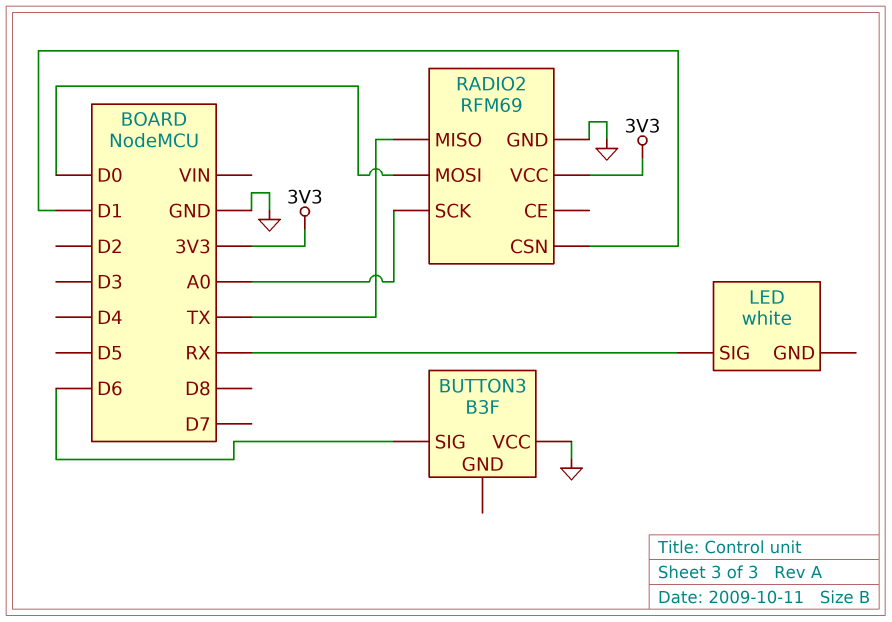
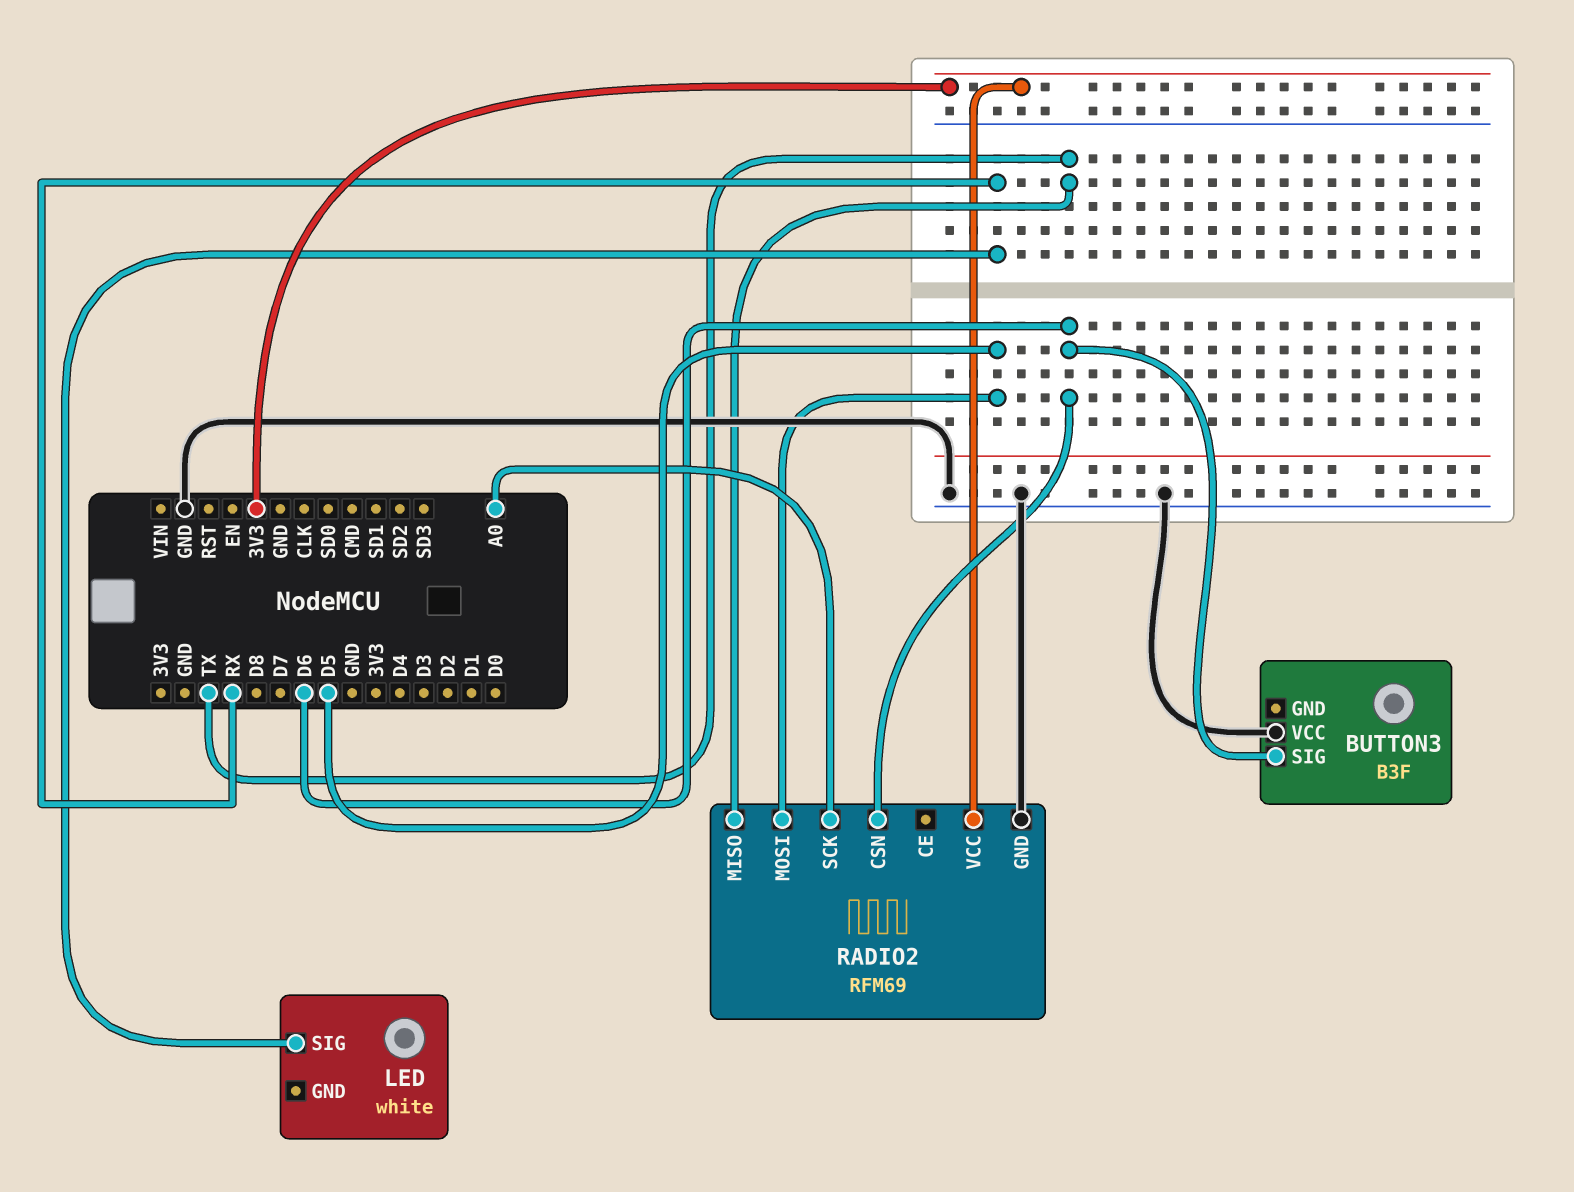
RADIO2 pin CSN: D1 -> D6
RADIO2 pin MOSI: D0 -> D5

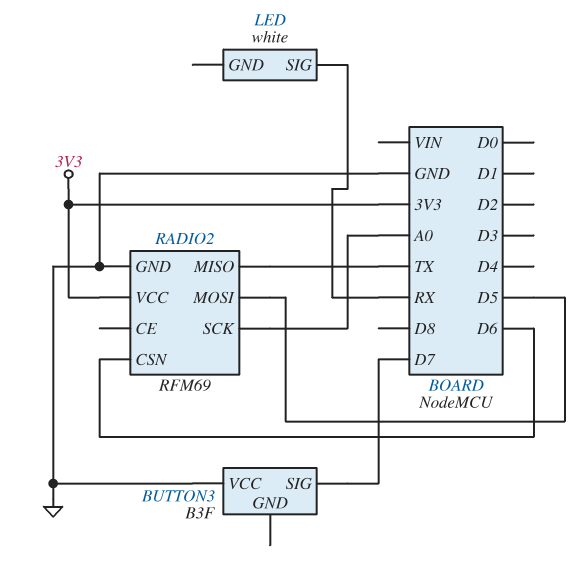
BUTTON3 pin SIG: D6 -> D7

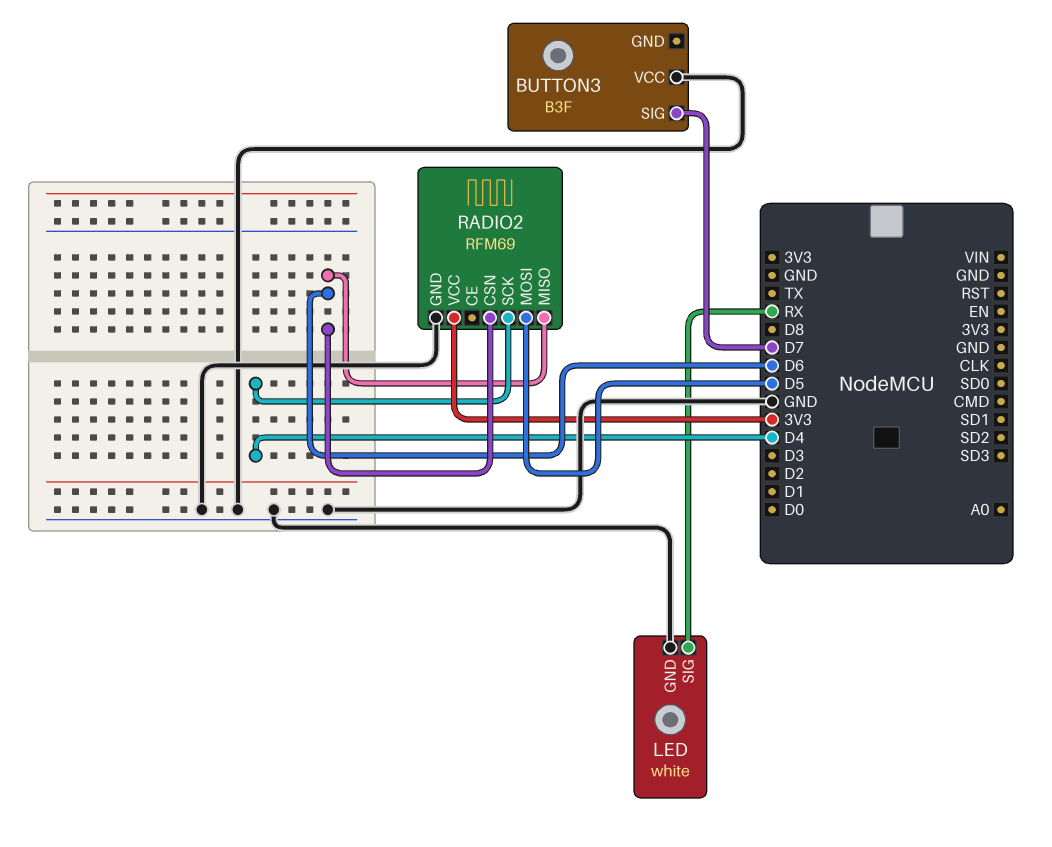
LED pin GND: none -> GND
RADIO2 pin MISO: TX -> D6
RADIO2 pin SCK: A0 -> D4

